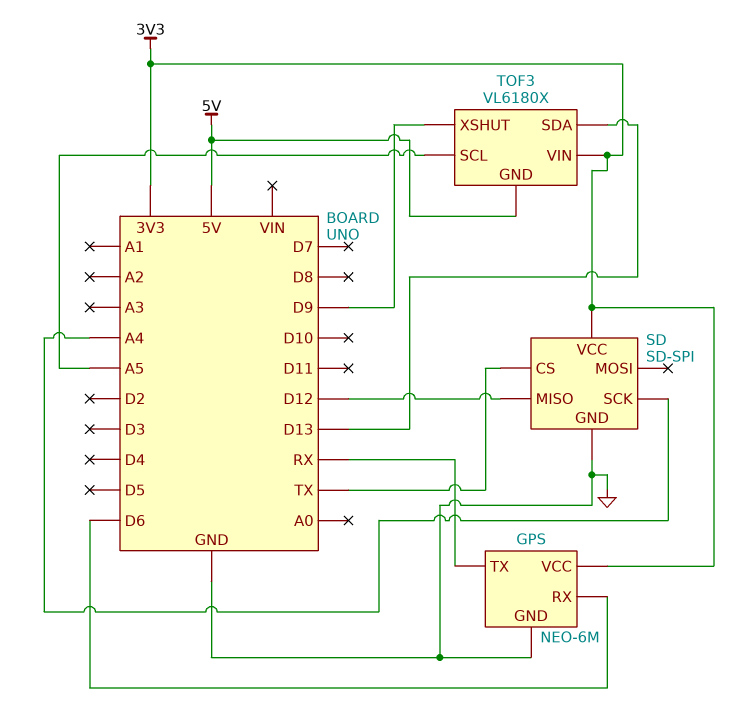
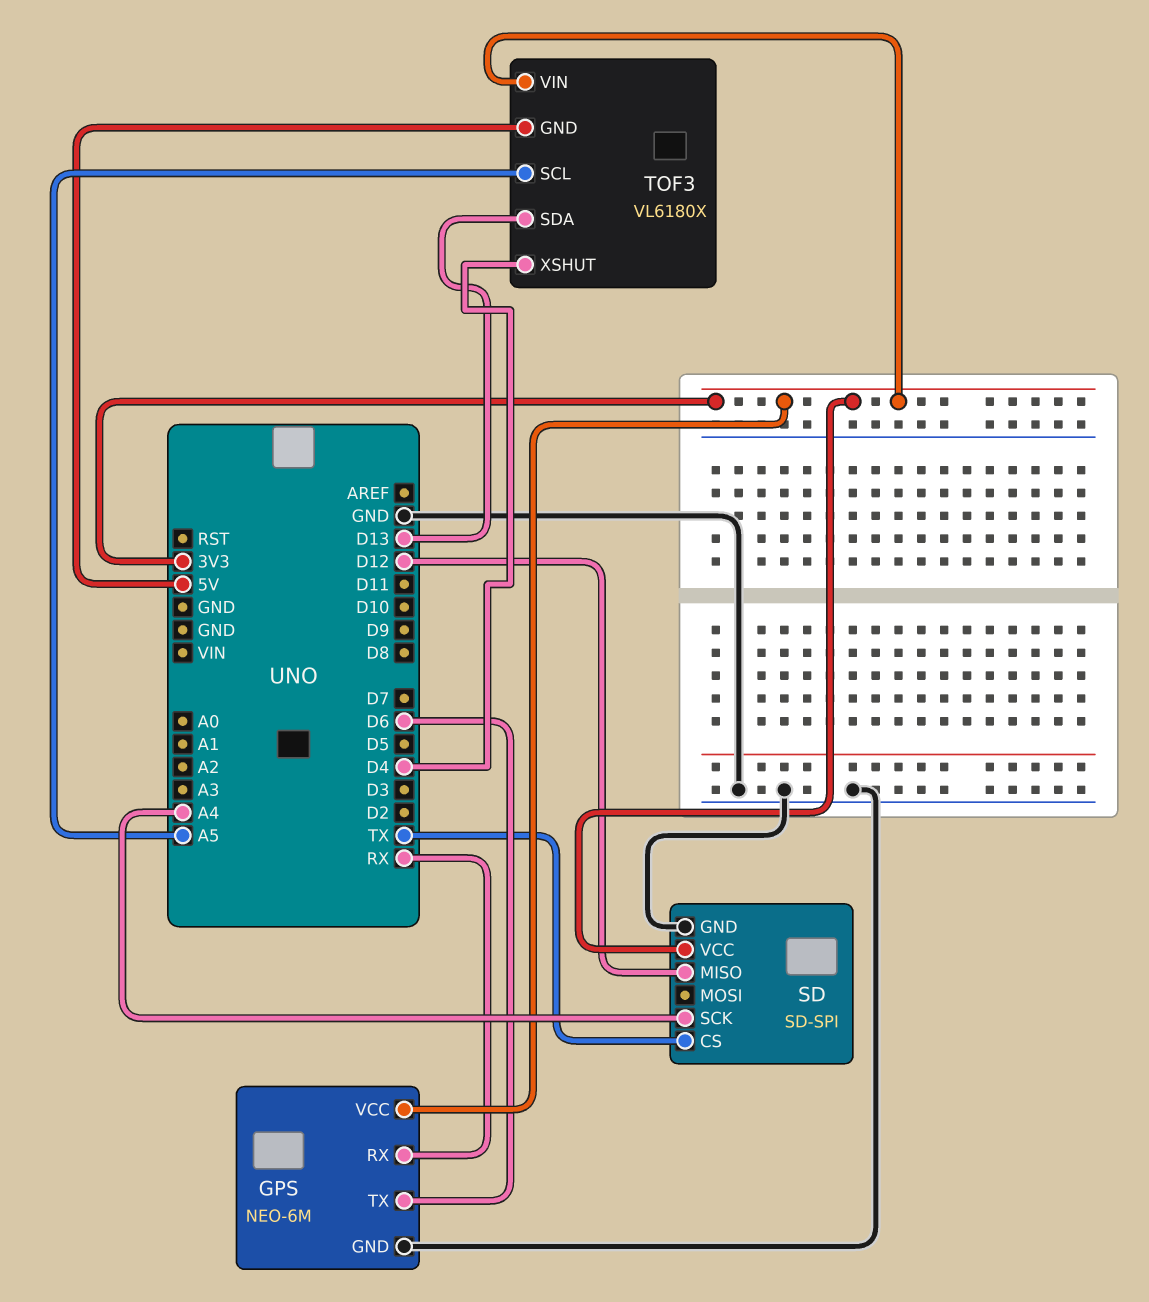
GPS pin RX: D6 -> RX
GPS pin TX: RX -> D6
TOF3 pin XSHUT: D9 -> D4

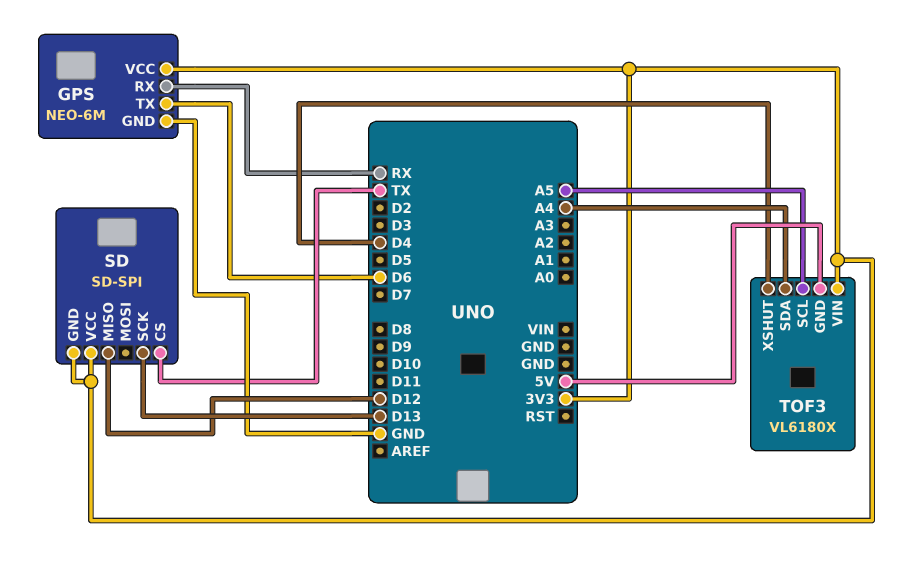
SD pin GND: GND -> 3V3
SD pin SCK: A4 -> D13
TOF3 pin SDA: D13 -> A4

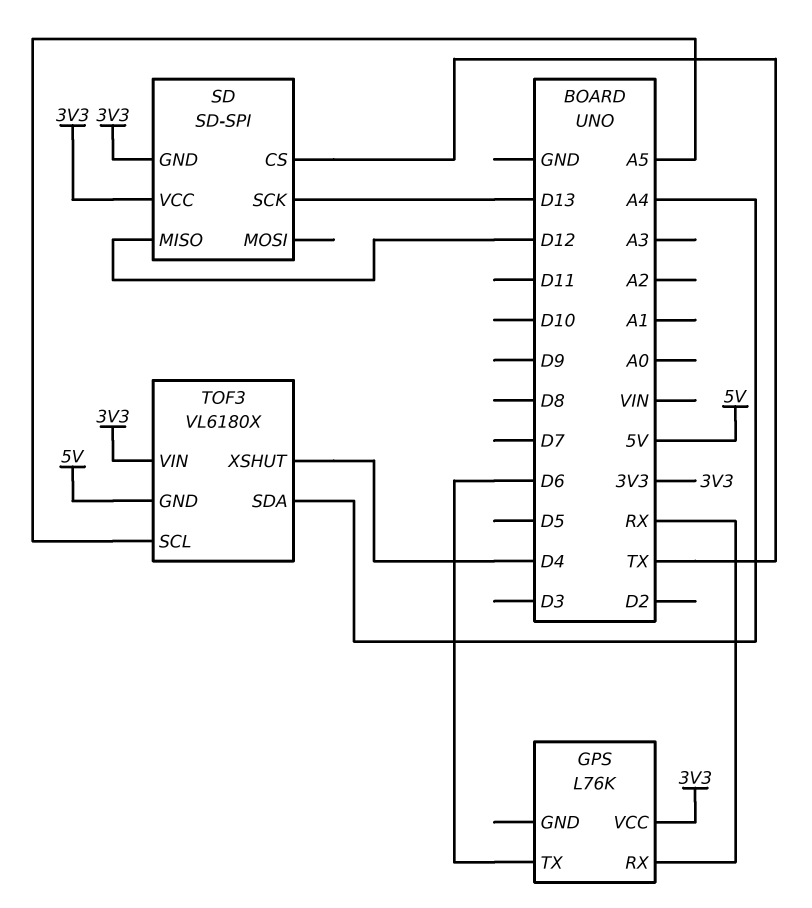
GPS: NEO-6M -> L76K
GPS pin GND: GND -> none

